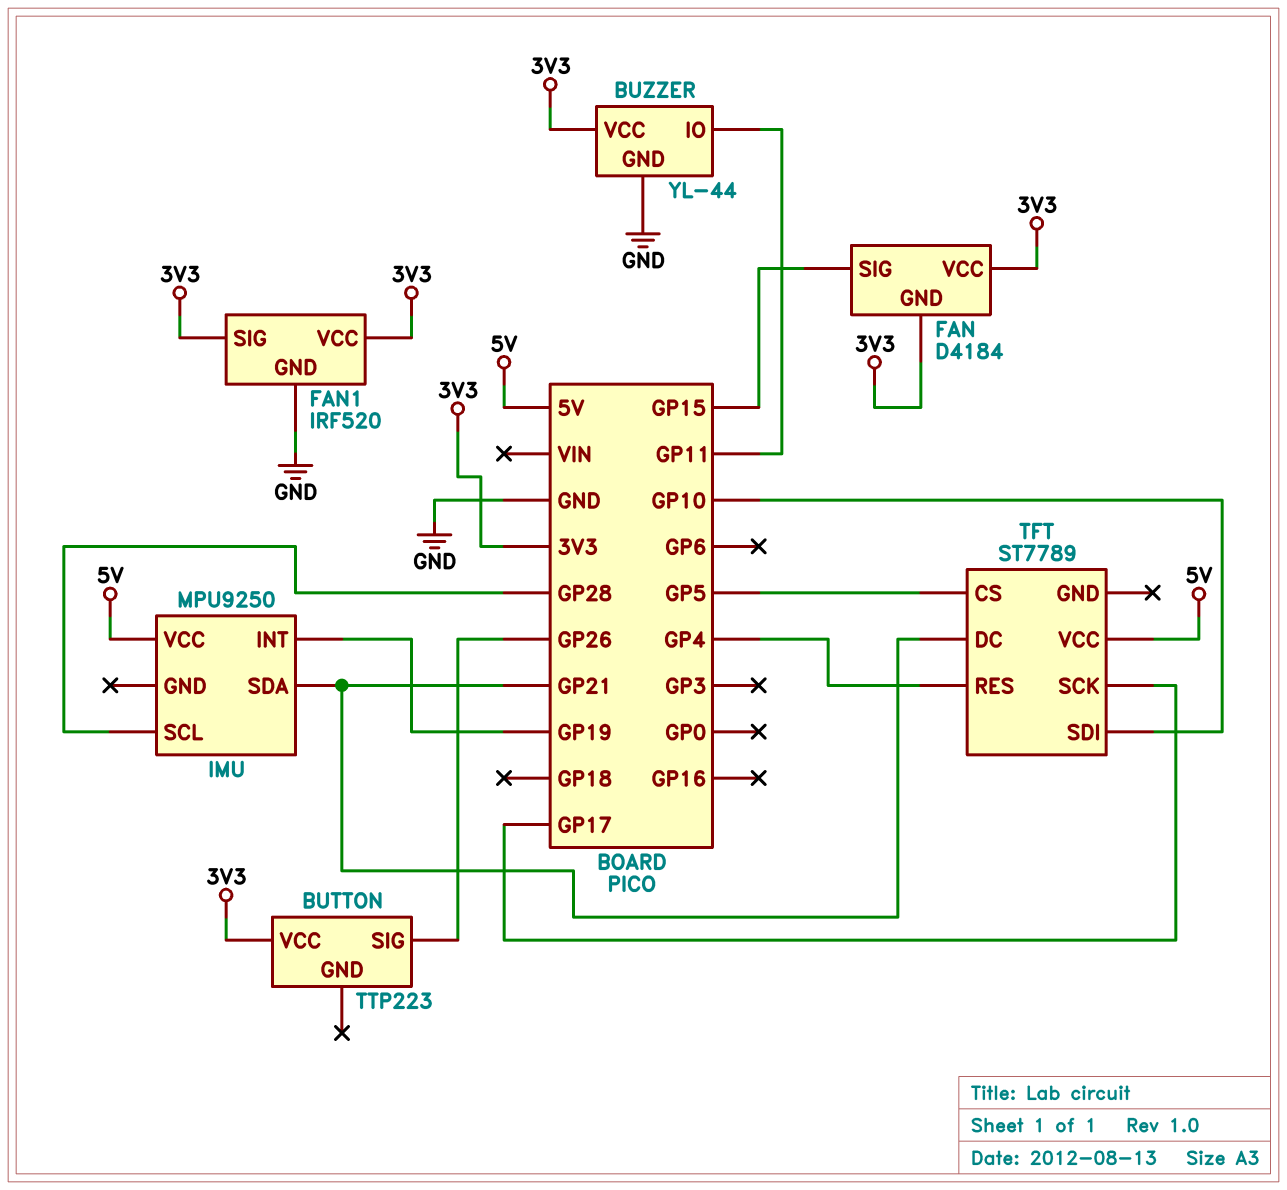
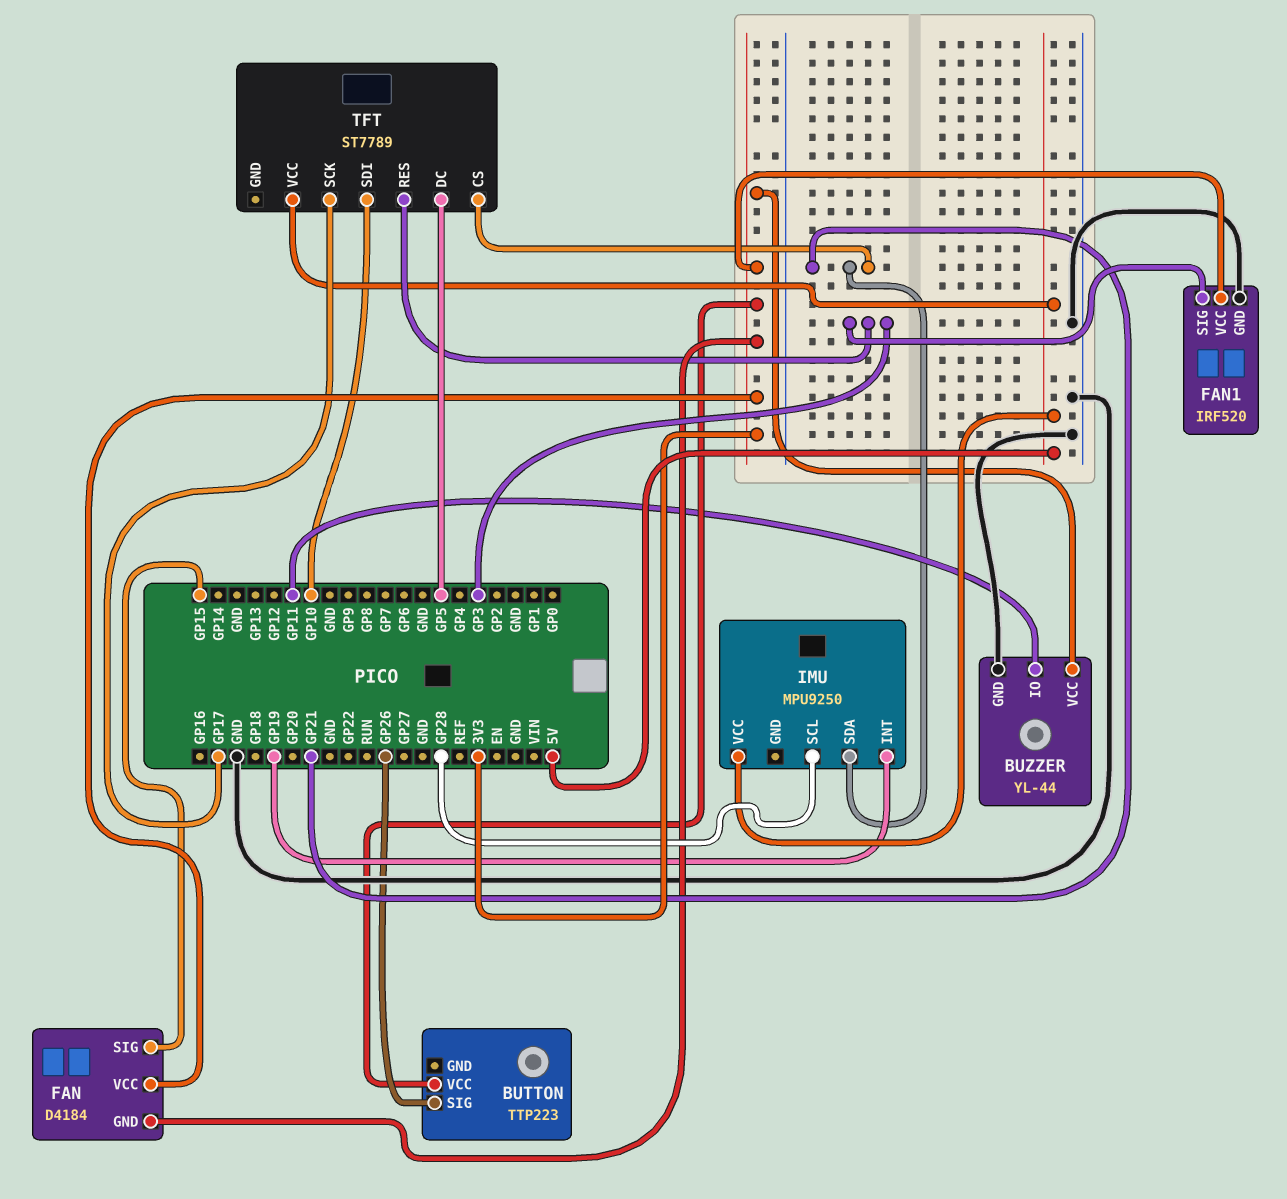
FAN1 pin SIG: 3V3 -> GP3
TFT pin CS: GP5 -> GP21
TFT pin DC: GP21 -> GP5
TFT pin RES: GP4 -> GP3

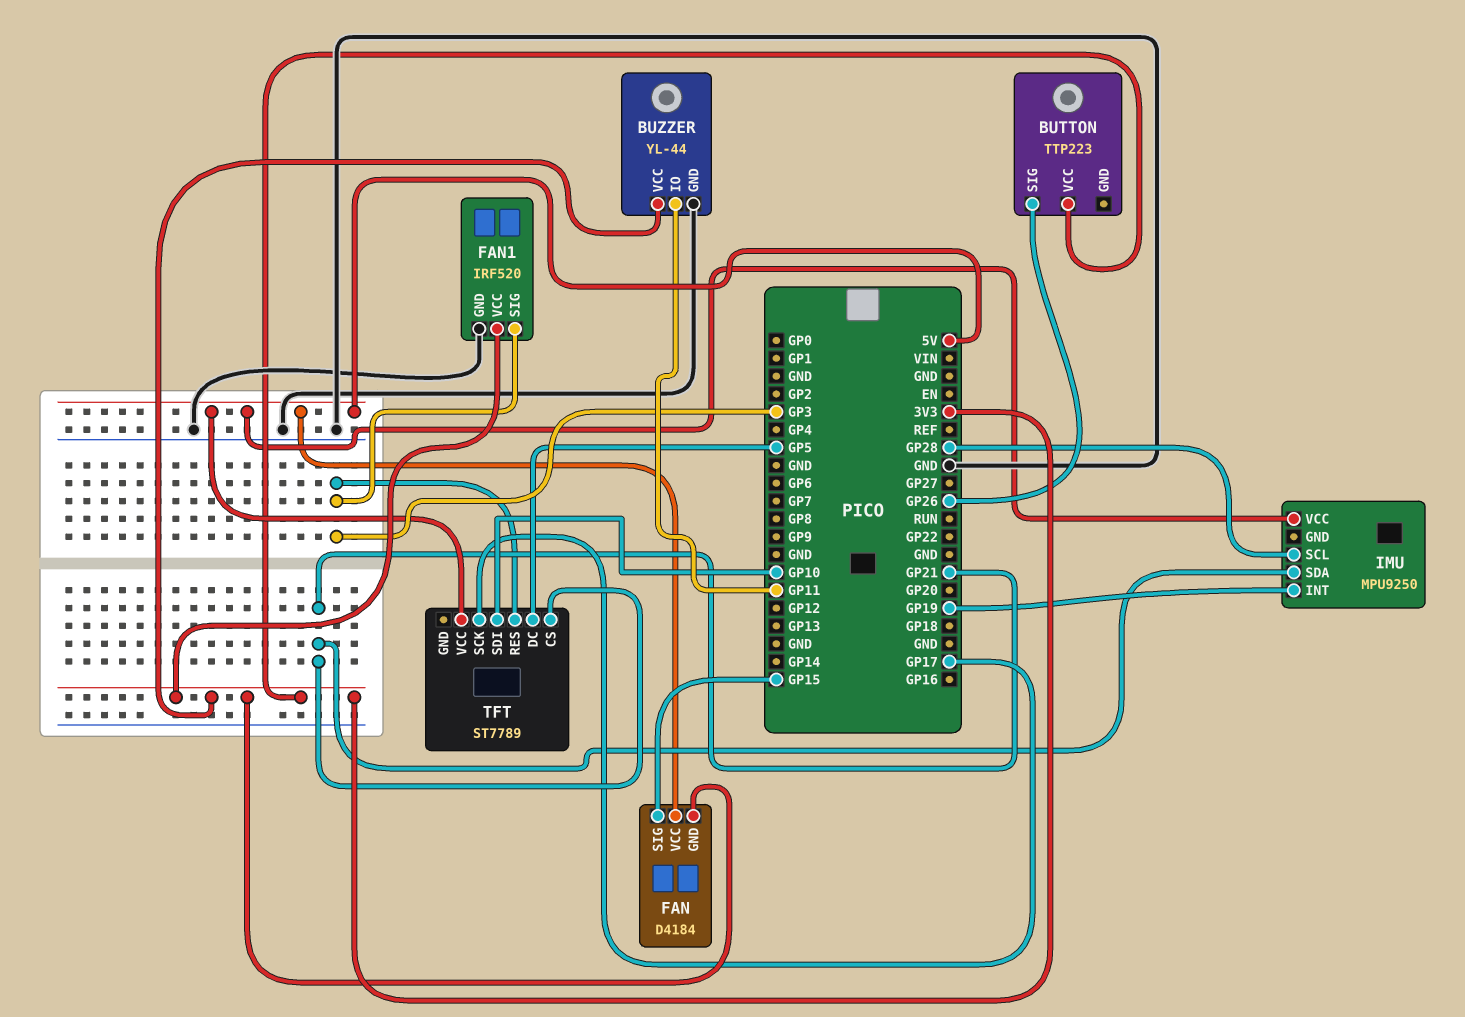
FAN pin VCC: 3V3 -> 5V

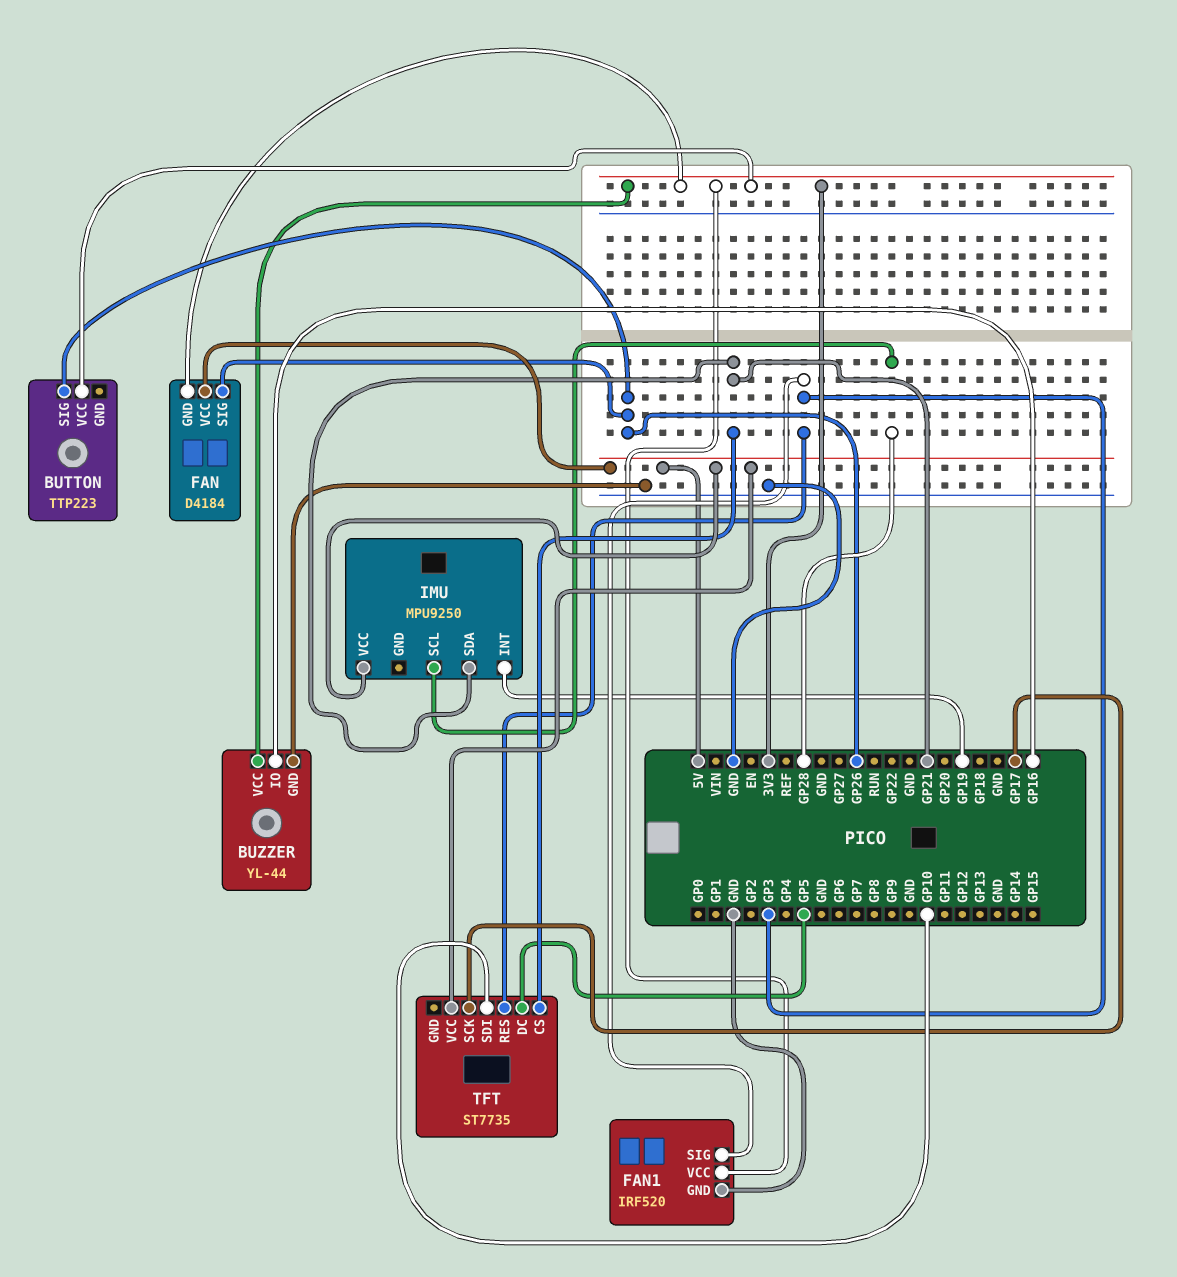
BUZZER pin IO: GP11 -> GP16
FAN pin SIG: GP15 -> GP26
TFT: ST7789 -> ST7735

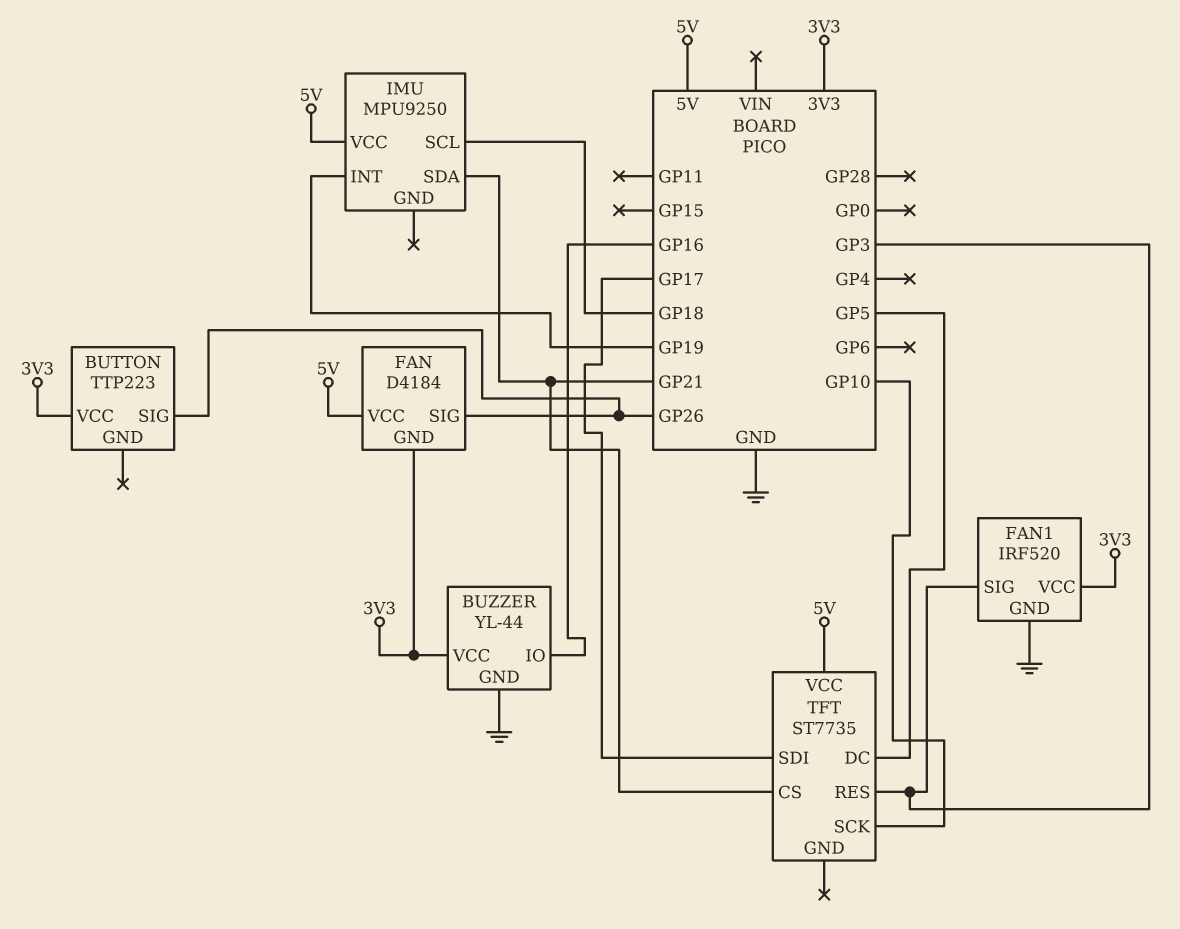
IMU pin SCL: GP28 -> GP18
TFT pin SCK: GP17 -> GP10
TFT pin SDI: GP10 -> GP17

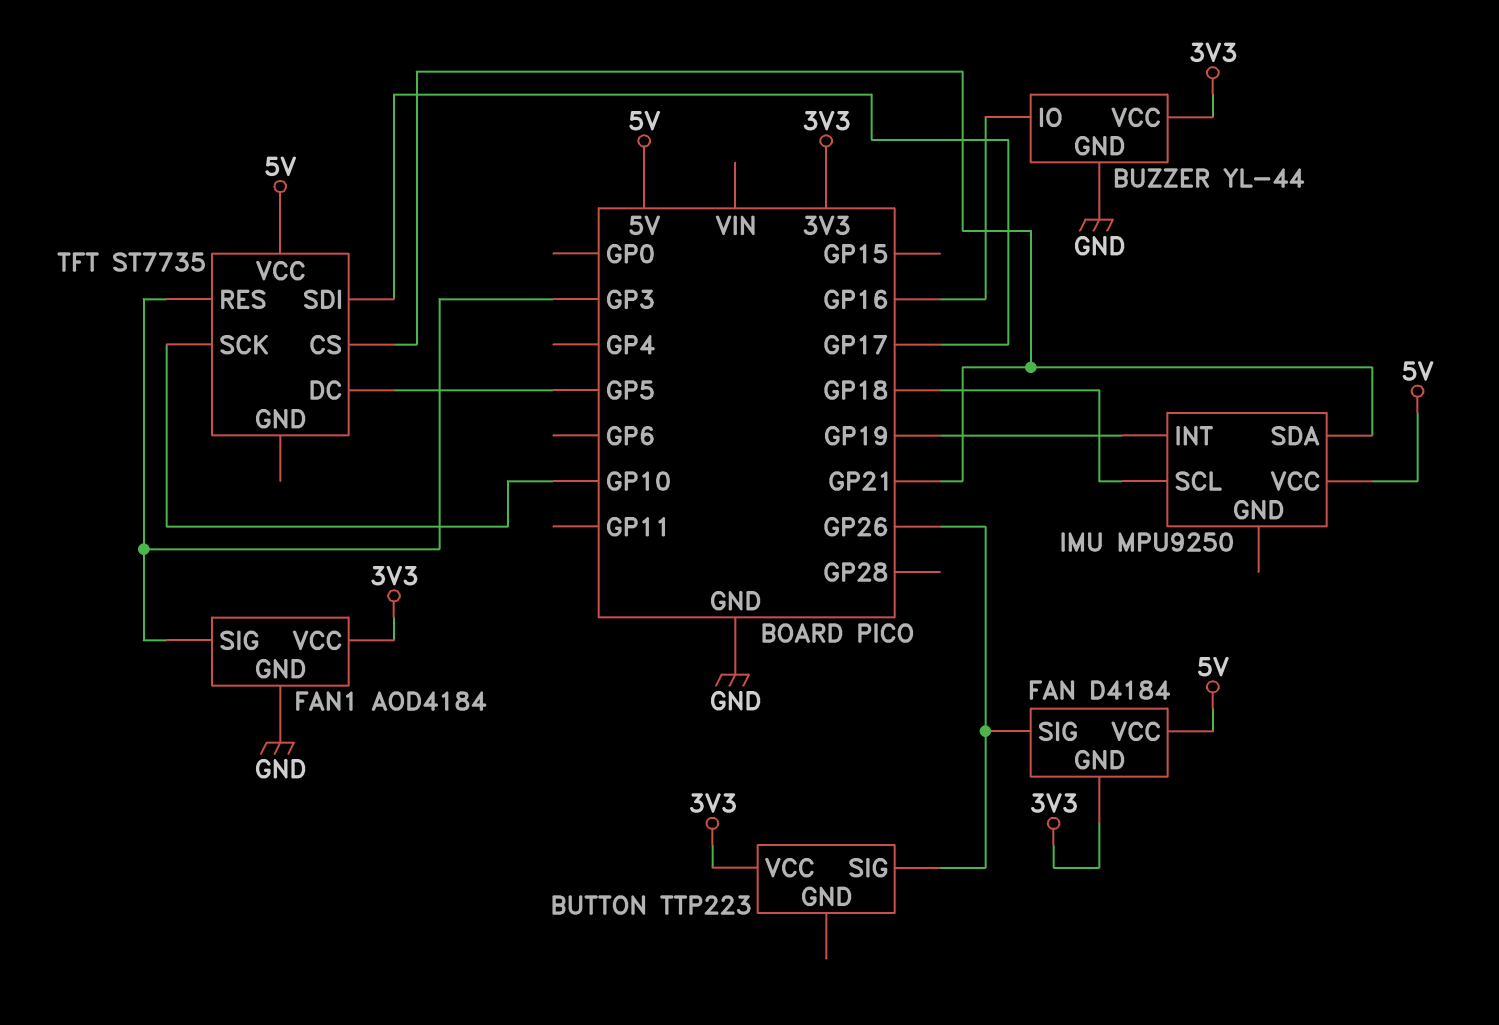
FAN1: IRF520 -> AOD4184

